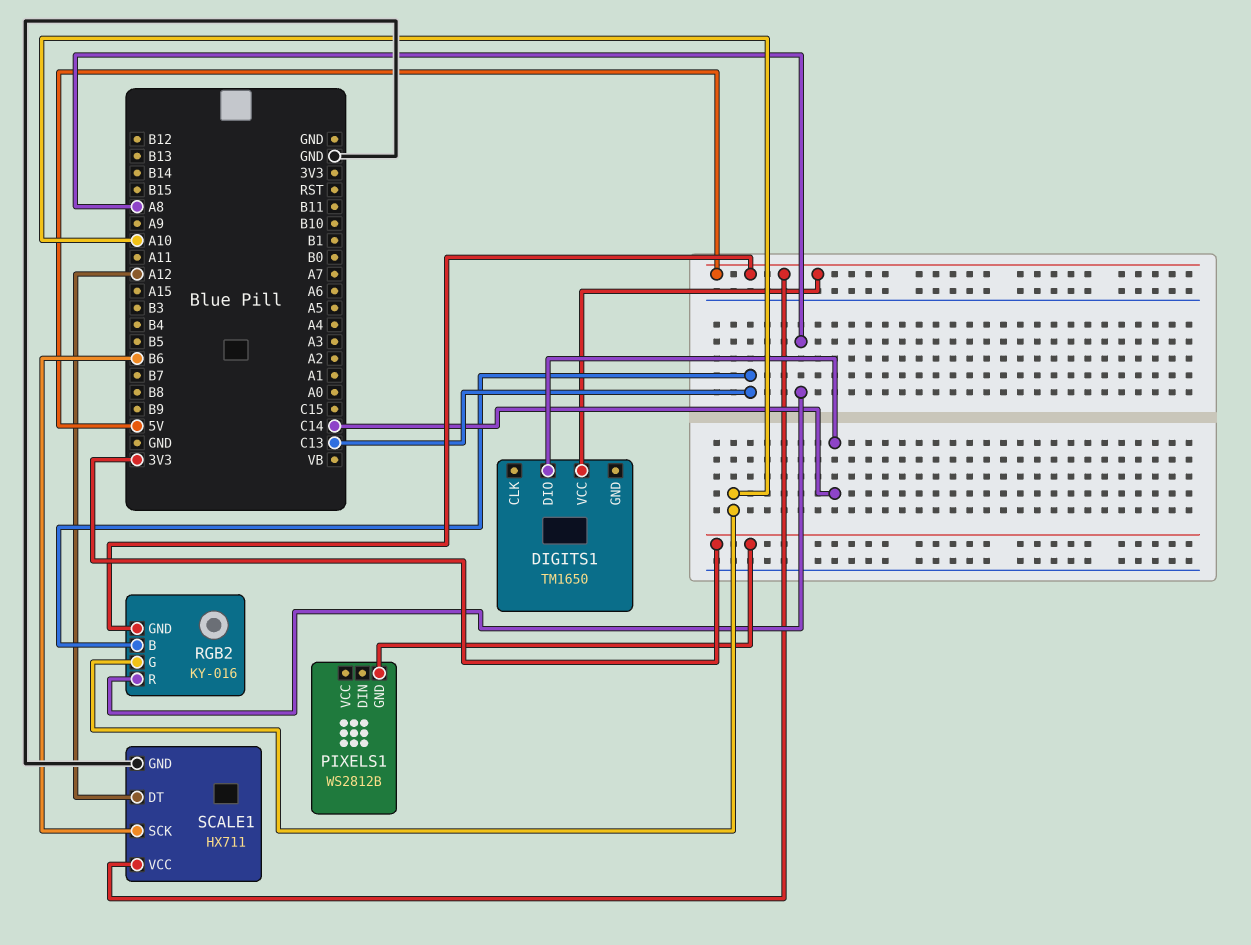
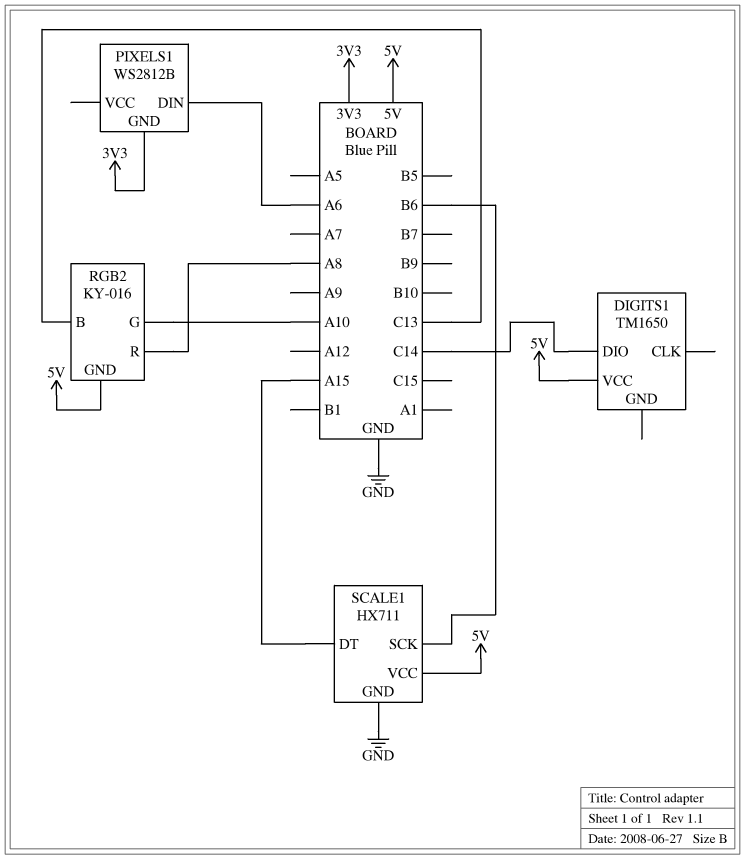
PIXELS1 pin DIN: none -> A6
SCALE1 pin DT: A12 -> A15

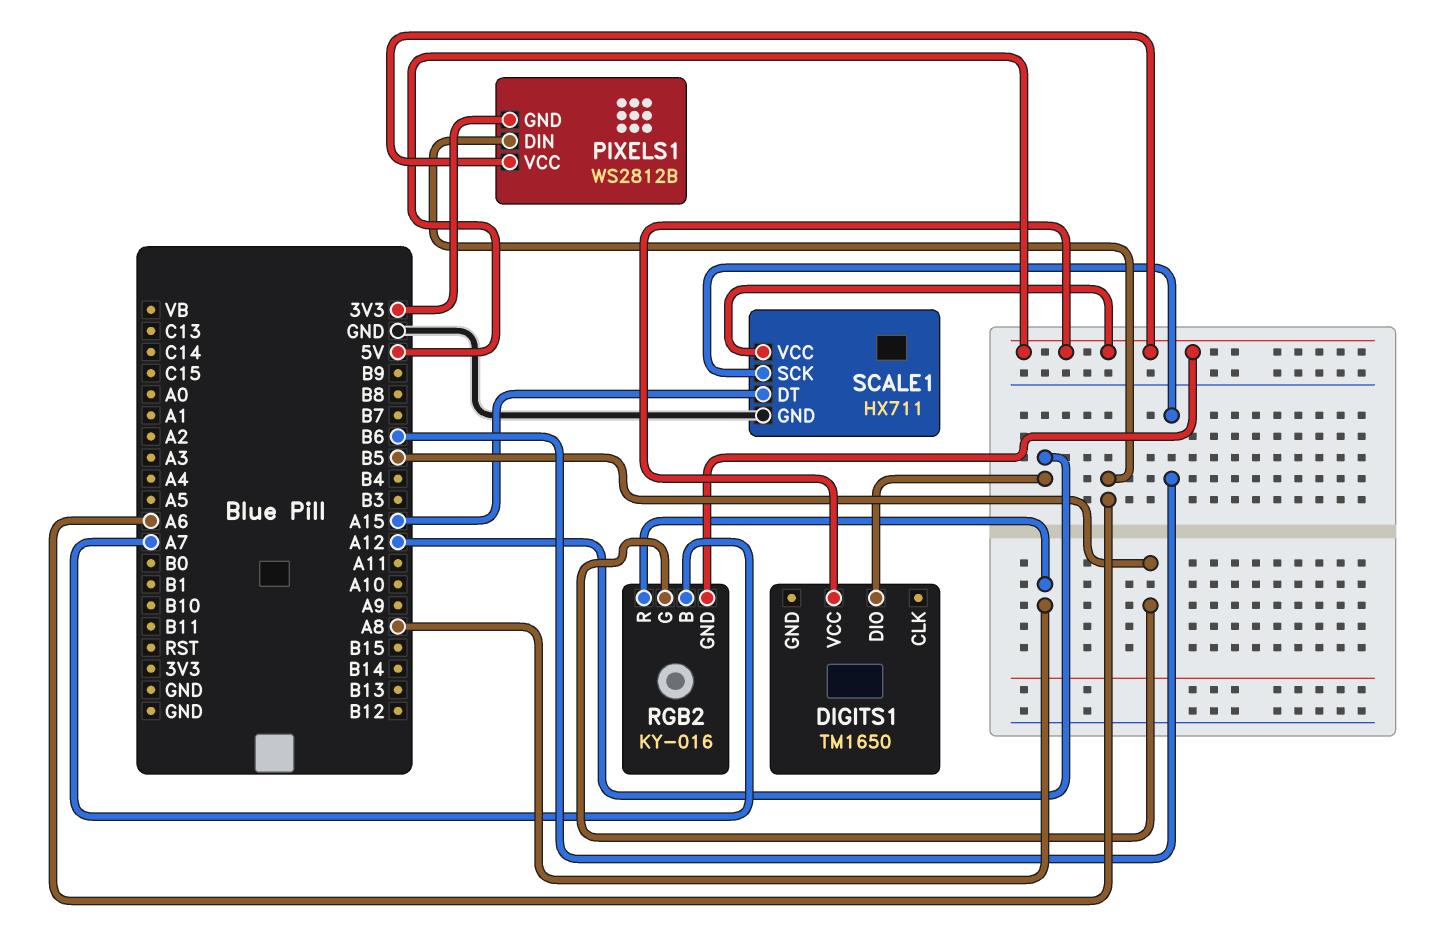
DIGITS1 pin DIO: C14 -> A12
PIXELS1 pin VCC: none -> 5V
RGB2 pin B: C13 -> A7
RGB2 pin G: A10 -> B5

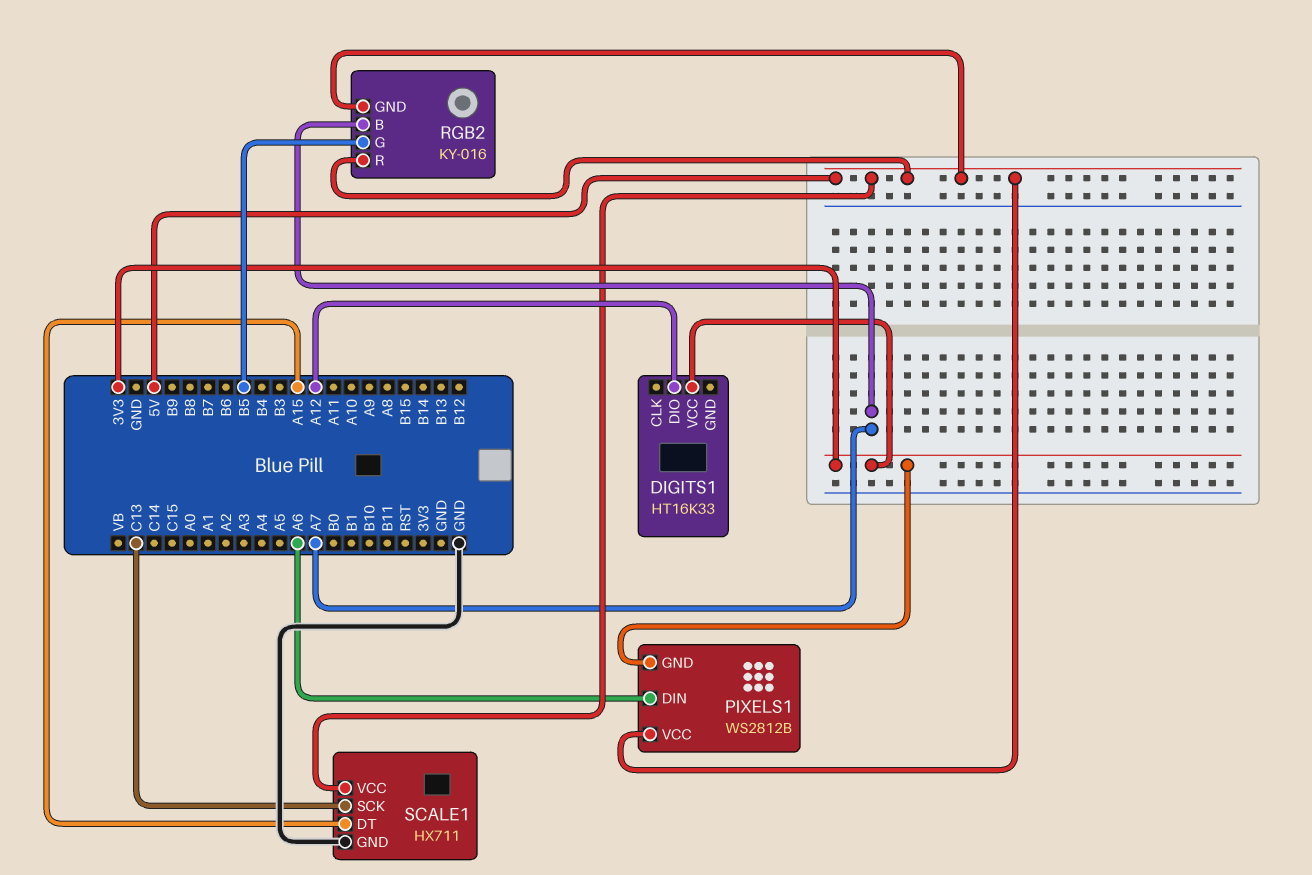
DIGITS1: TM1650 -> HT16K33
DIGITS1 pin VCC: 5V -> 3V3
RGB2 pin R: A8 -> 5V
SCALE1 pin SCK: B6 -> C13

